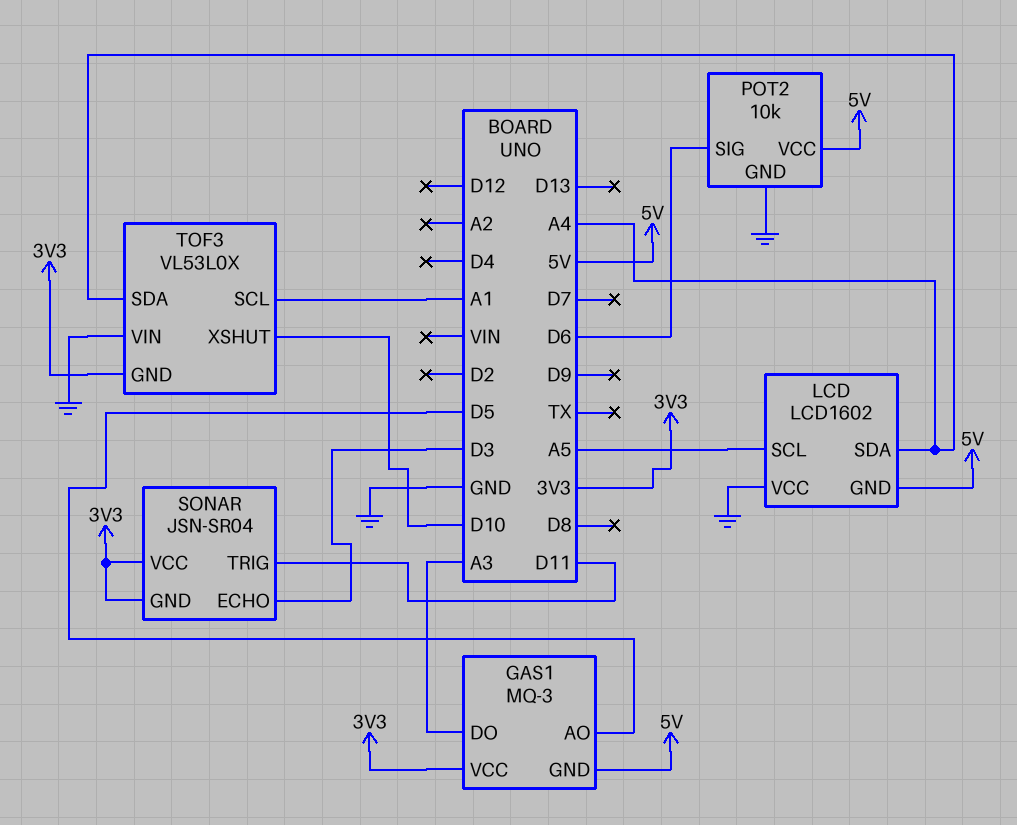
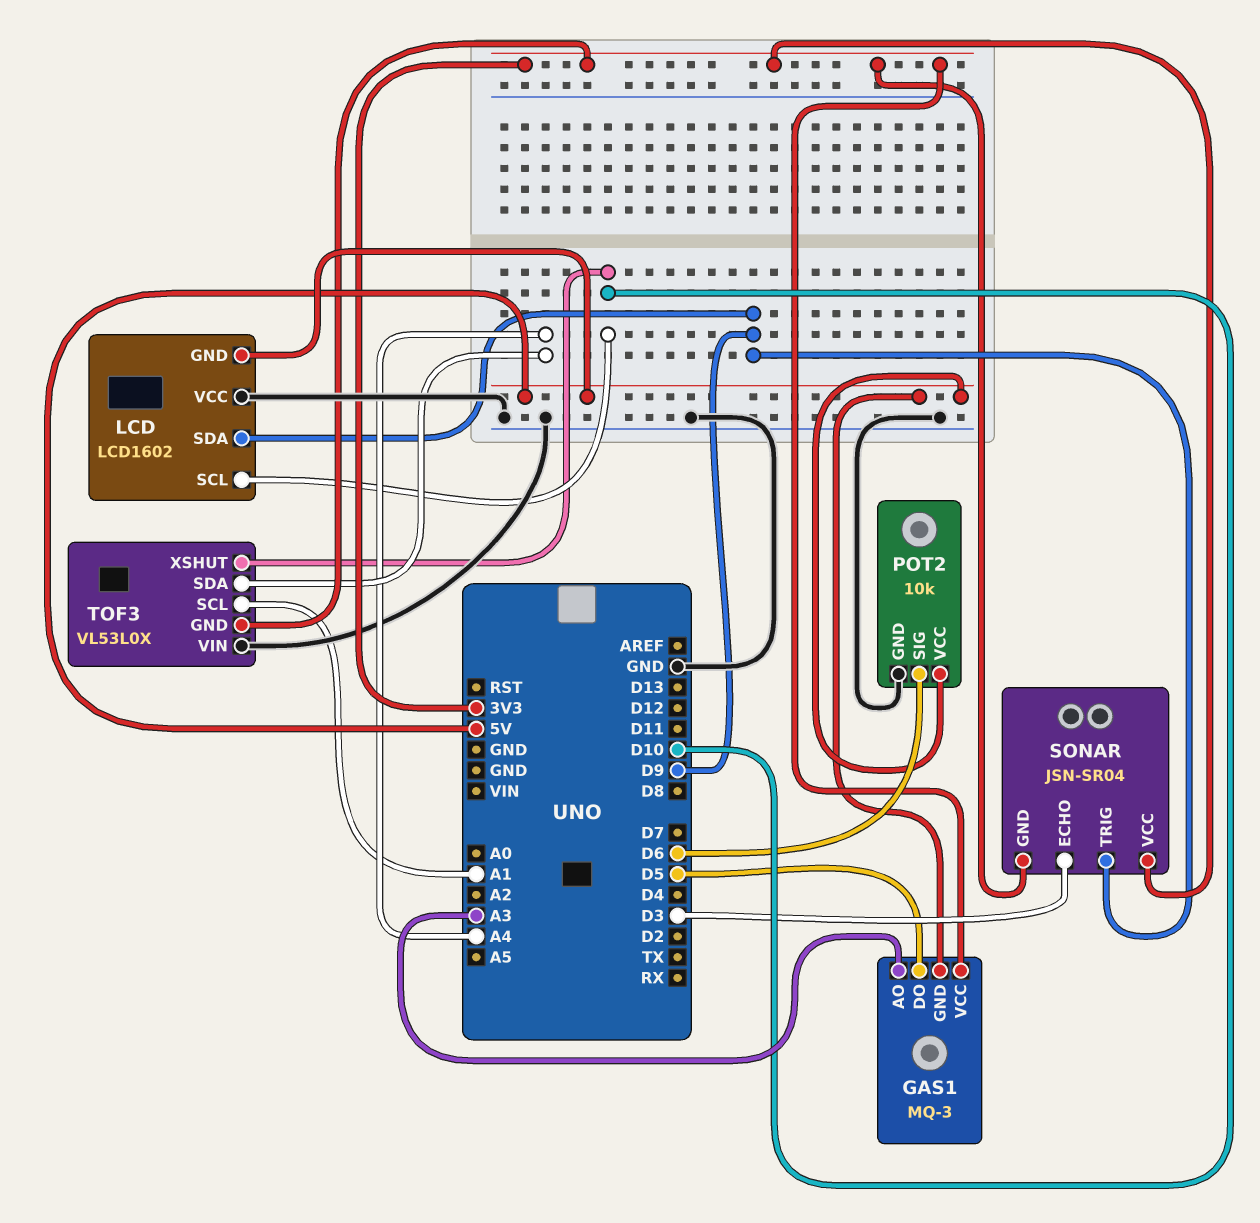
GAS1 pin AO: D5 -> A3
GAS1 pin DO: A3 -> D5
LCD pin SCL: A5 -> D10
LCD pin SDA: A4 -> D9
SONAR pin TRIG: D11 -> D9

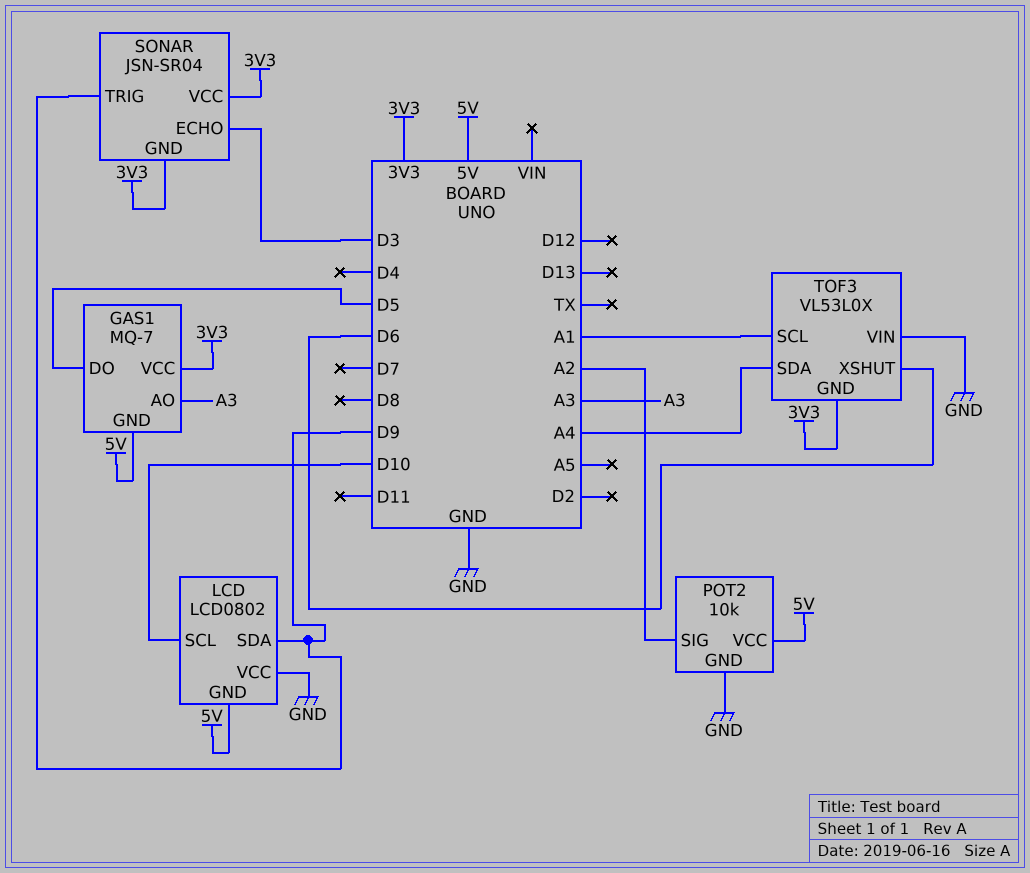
GAS1: MQ-3 -> MQ-7
LCD: LCD1602 -> LCD0802
POT2 pin SIG: D6 -> A2
TOF3 pin XSHUT: D10 -> D6

